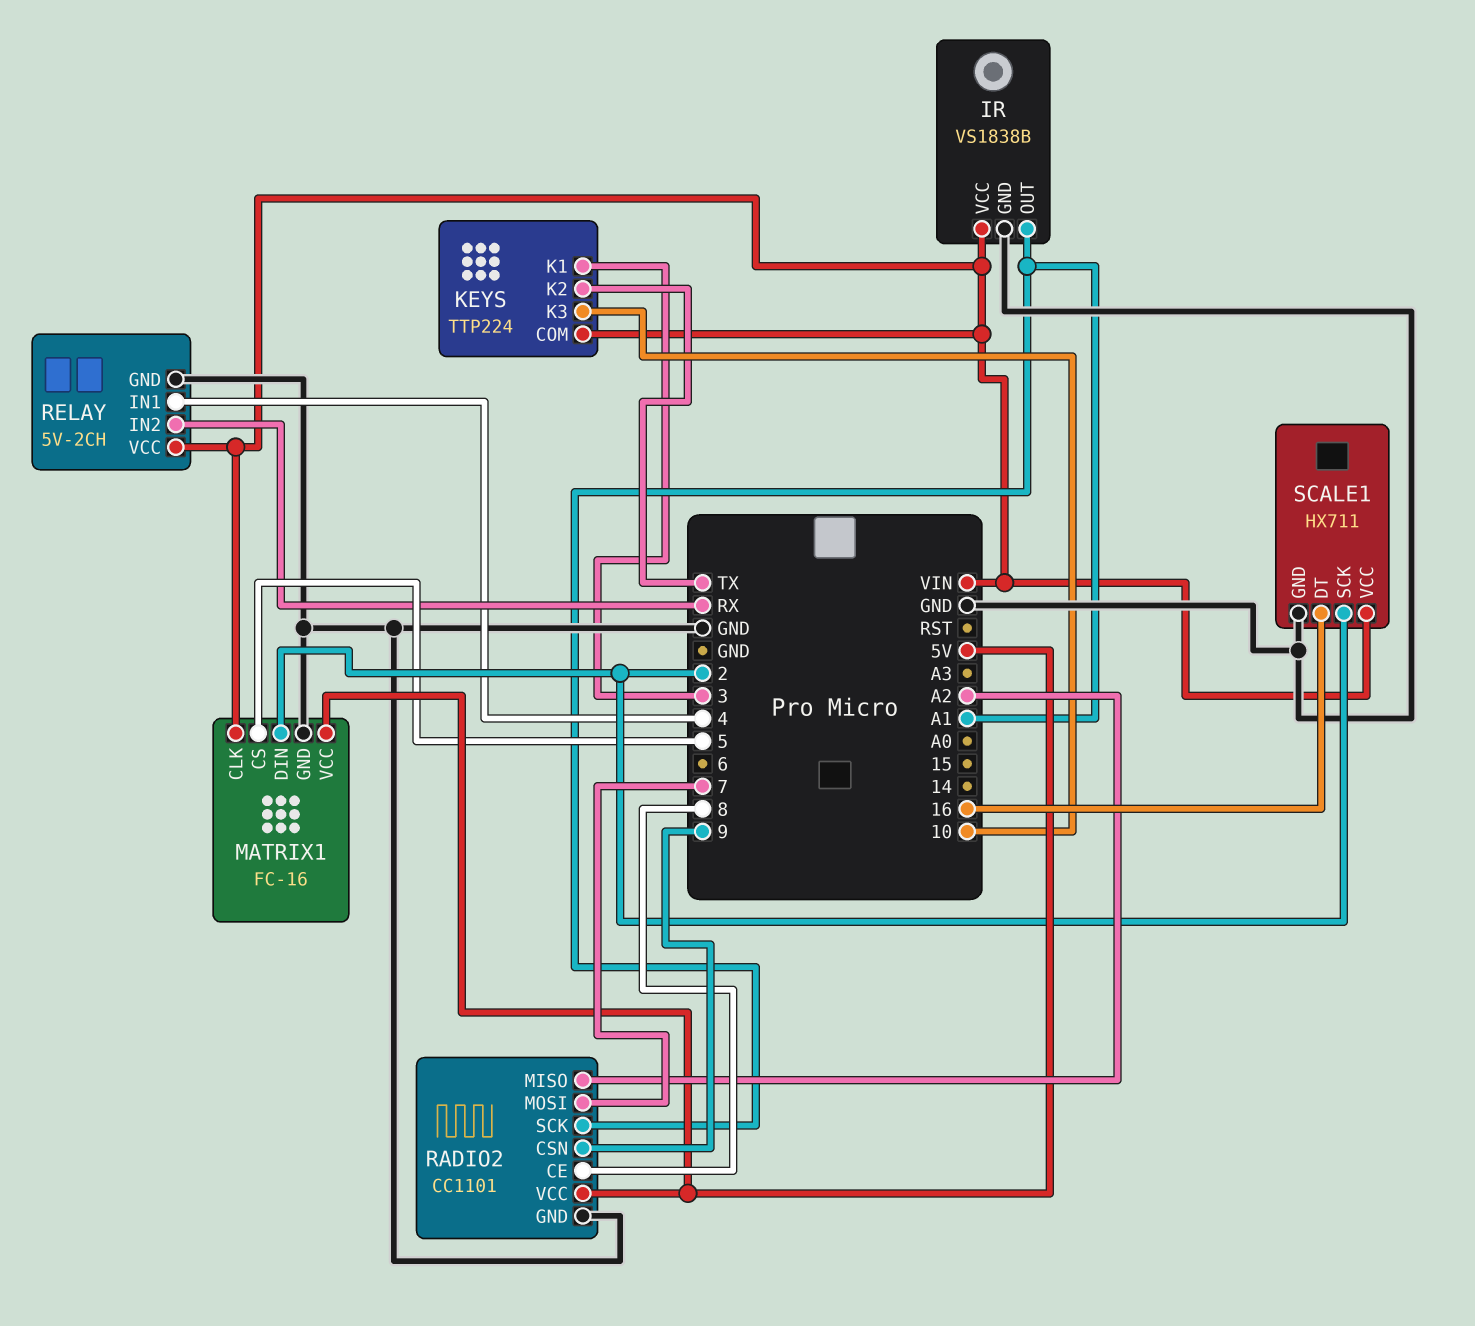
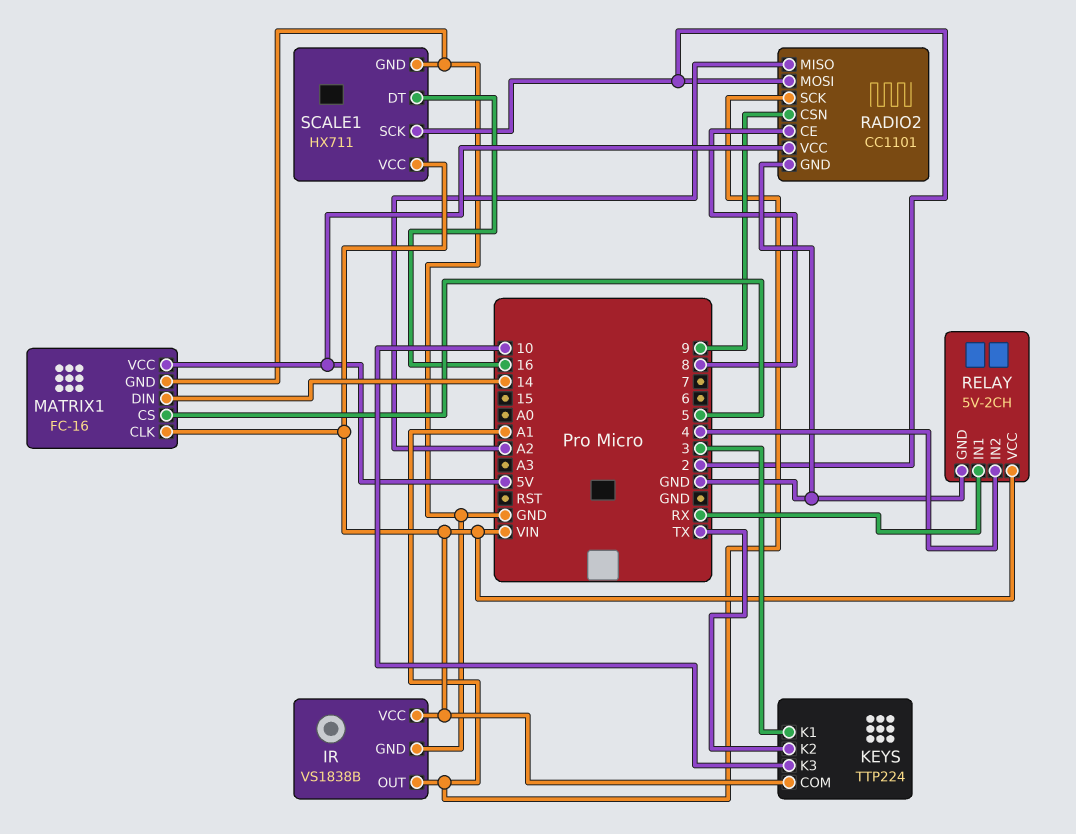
MATRIX1 pin DIN: 2 -> 14
RADIO2 pin MOSI: 7 -> 2
RELAY pin IN1: 4 -> RX
RELAY pin IN2: RX -> 4

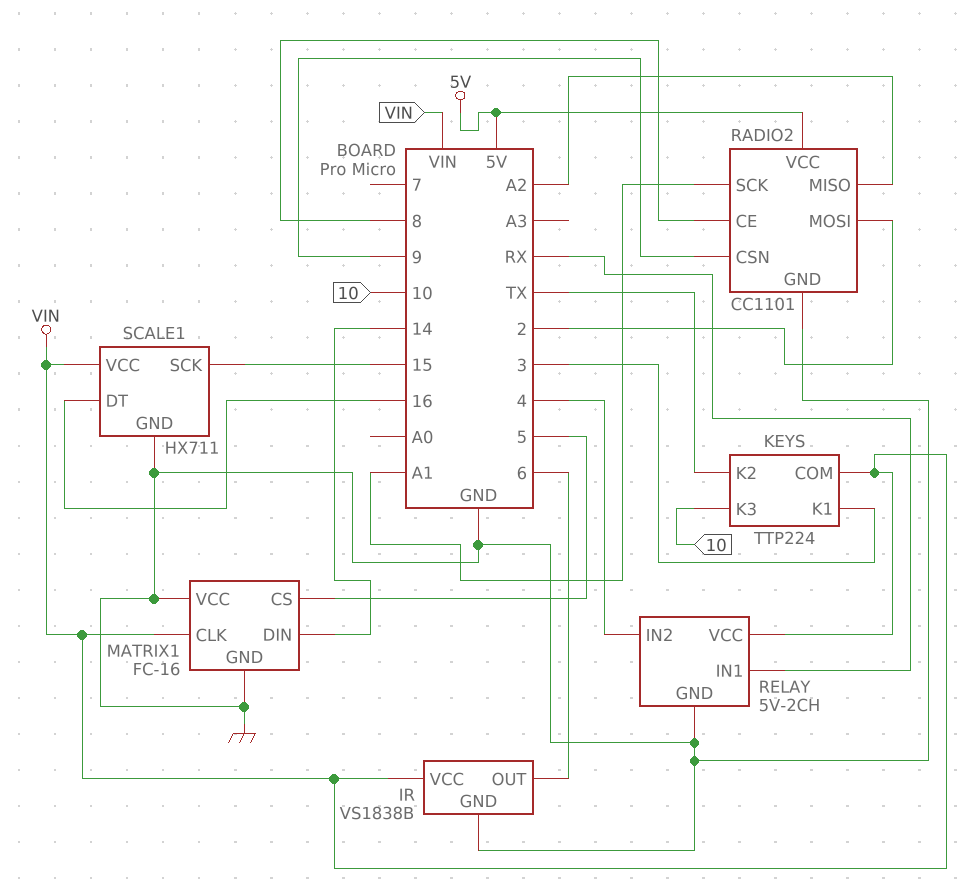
IR pin OUT: A1 -> 6
MATRIX1 pin VCC: 5V -> GND
SCALE1 pin SCK: 2 -> 15

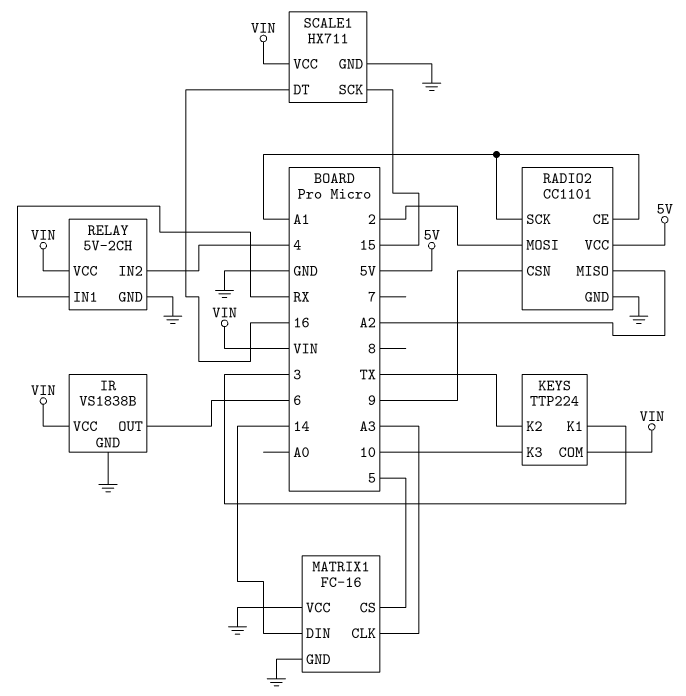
MATRIX1 pin CLK: VIN -> A3
RADIO2 pin CE: 8 -> A1

